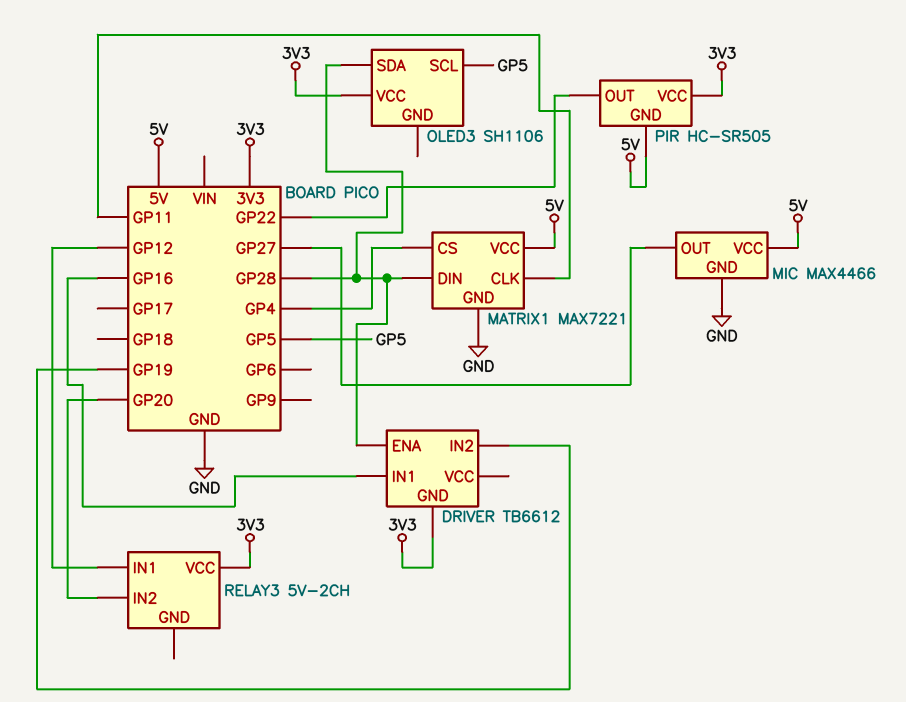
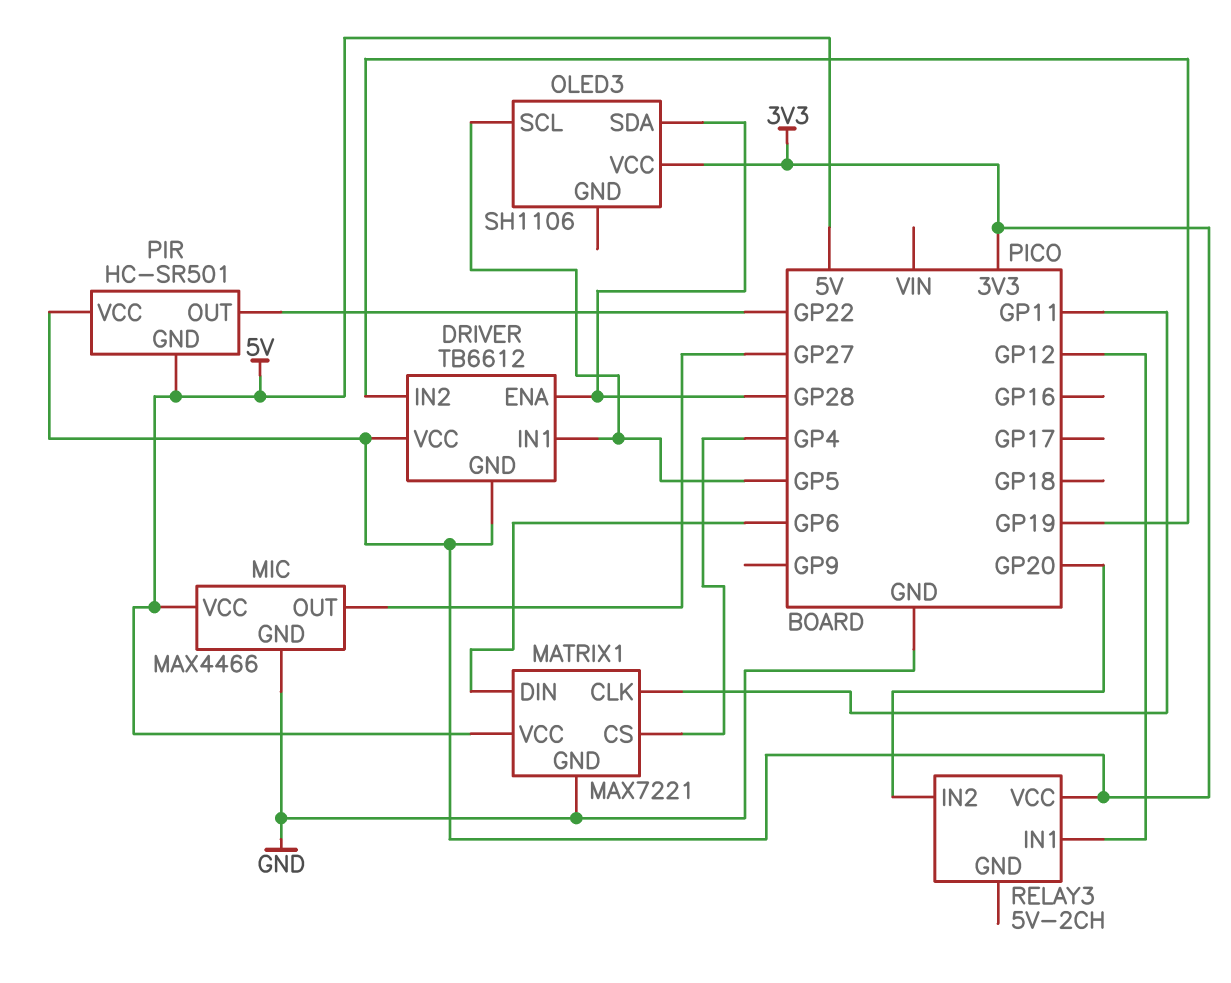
DRIVER pin IN1: GP16 -> GP5
DRIVER pin VCC: none -> 3V3
MATRIX1 pin DIN: GP28 -> GP6
PIR: HC-SR505 -> HC-SR501

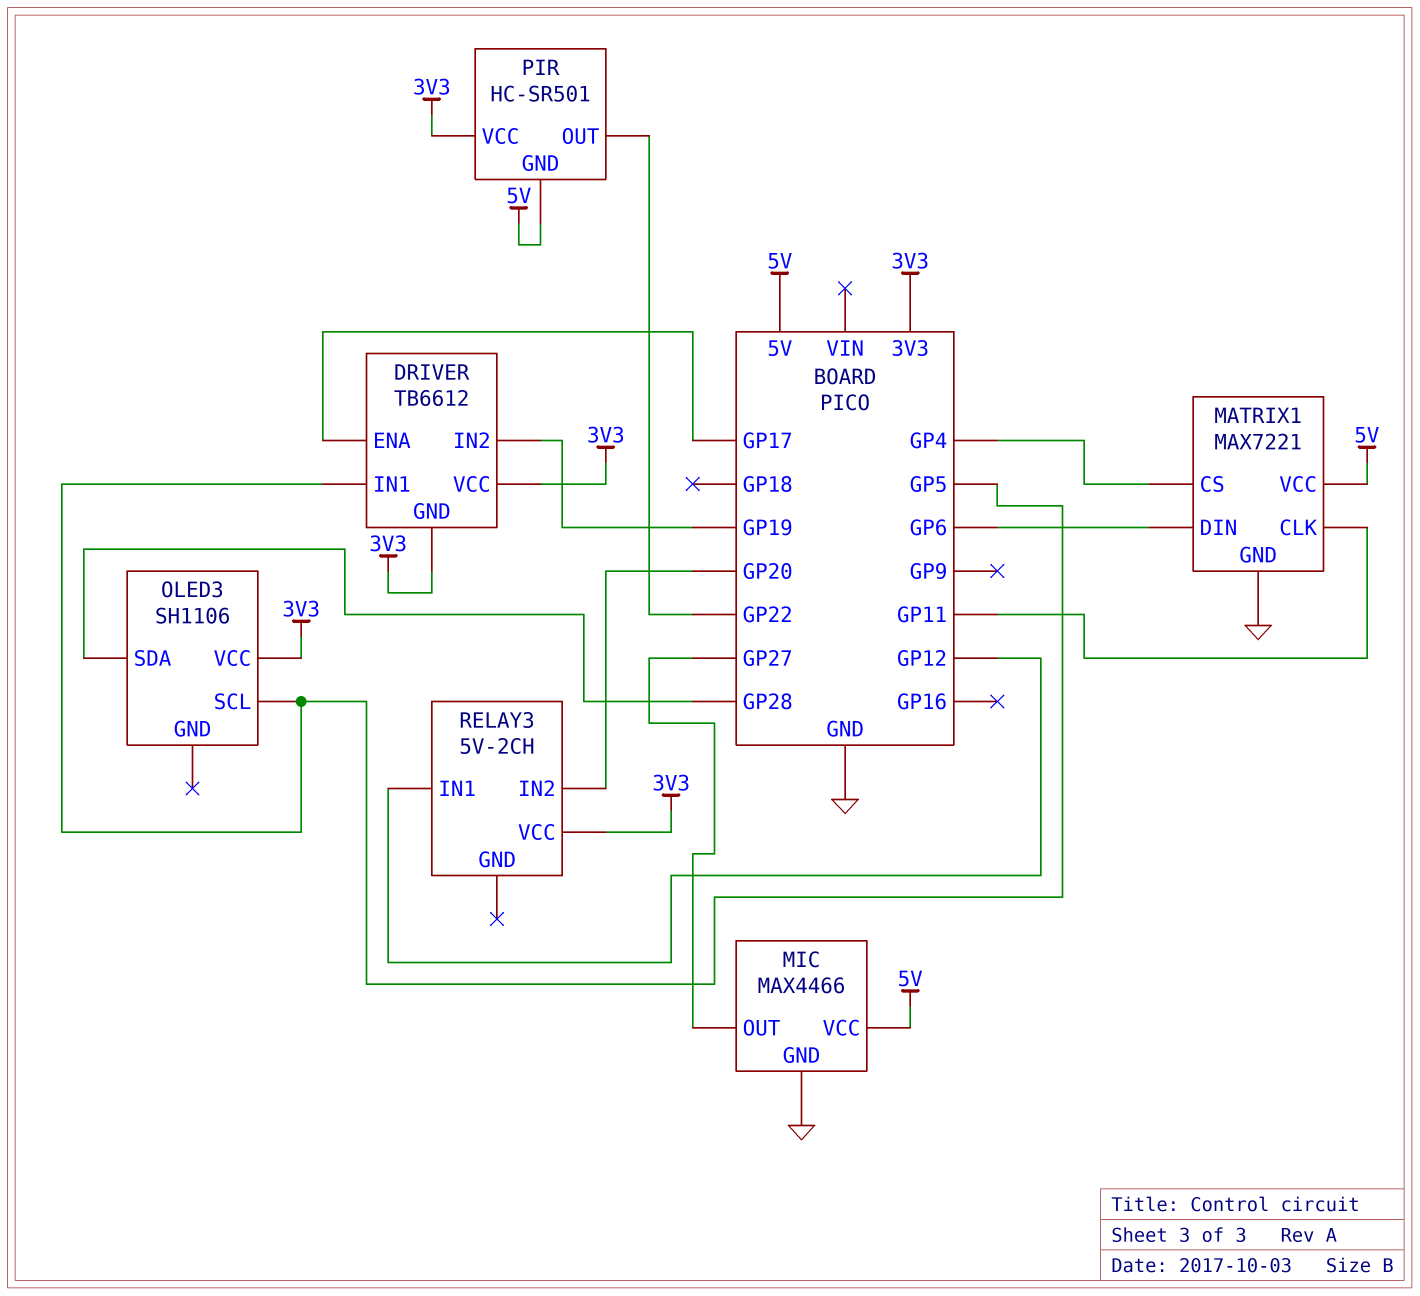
DRIVER pin ENA: GP28 -> GP17

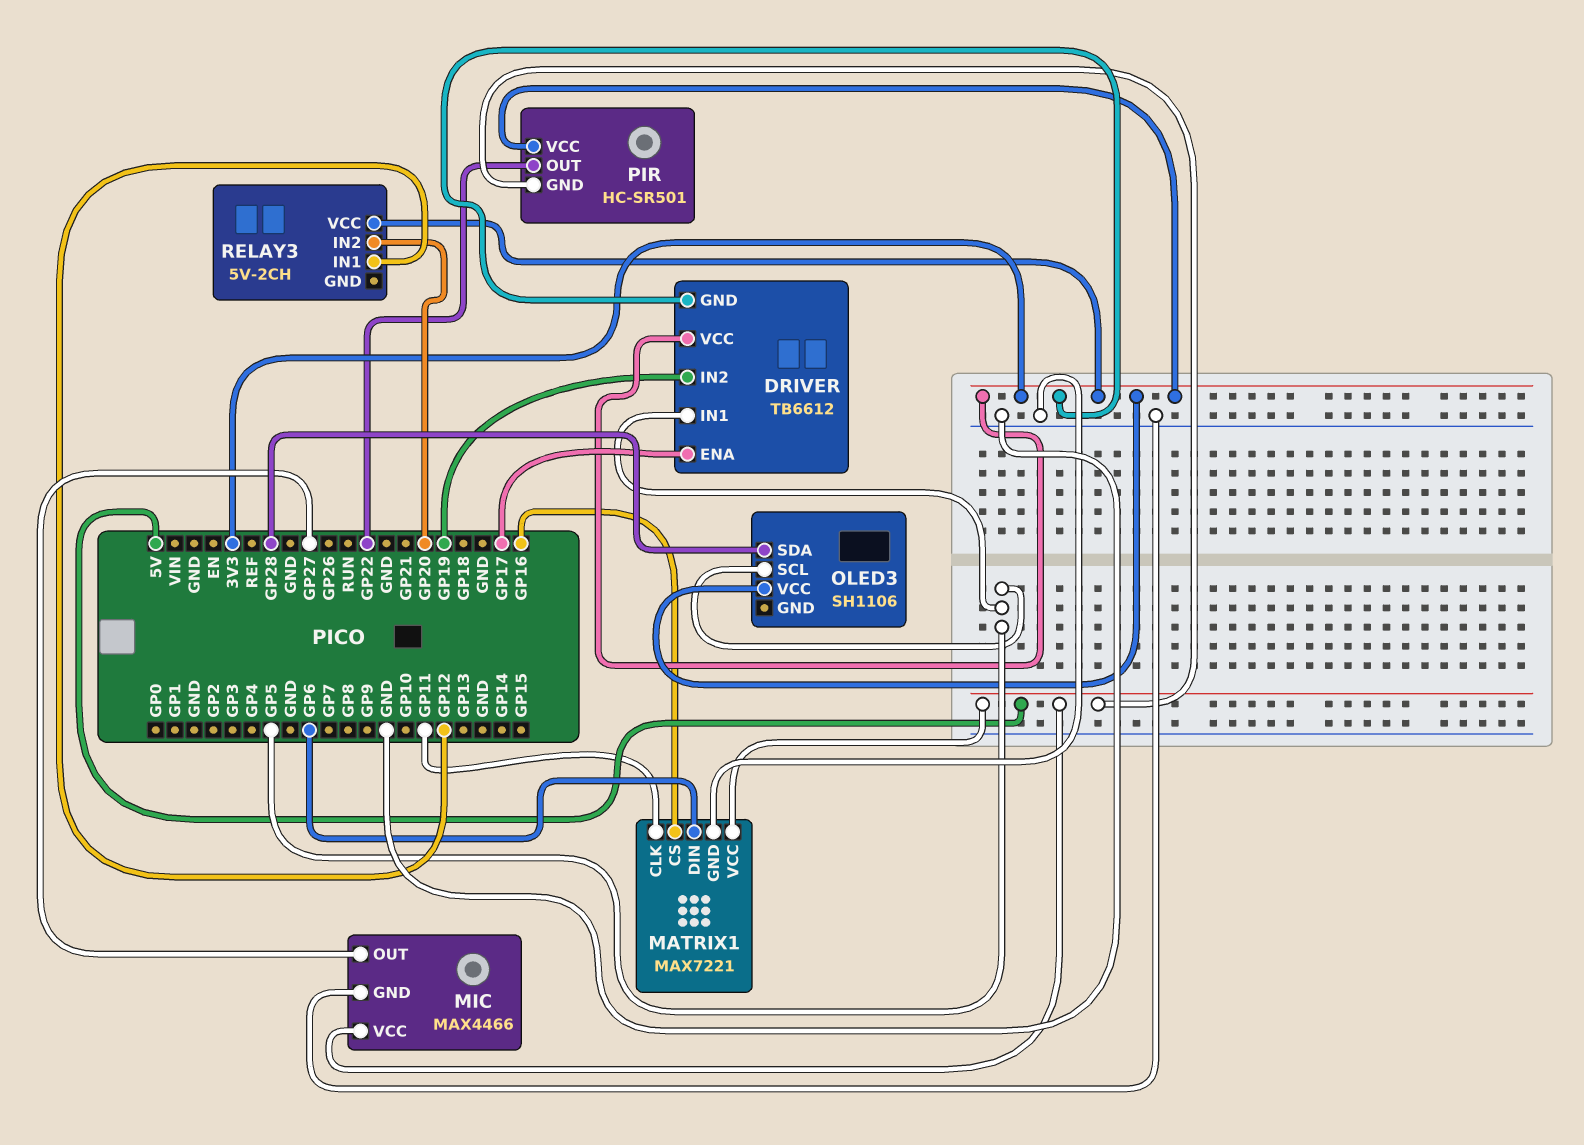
MATRIX1 pin CS: GP4 -> GP16

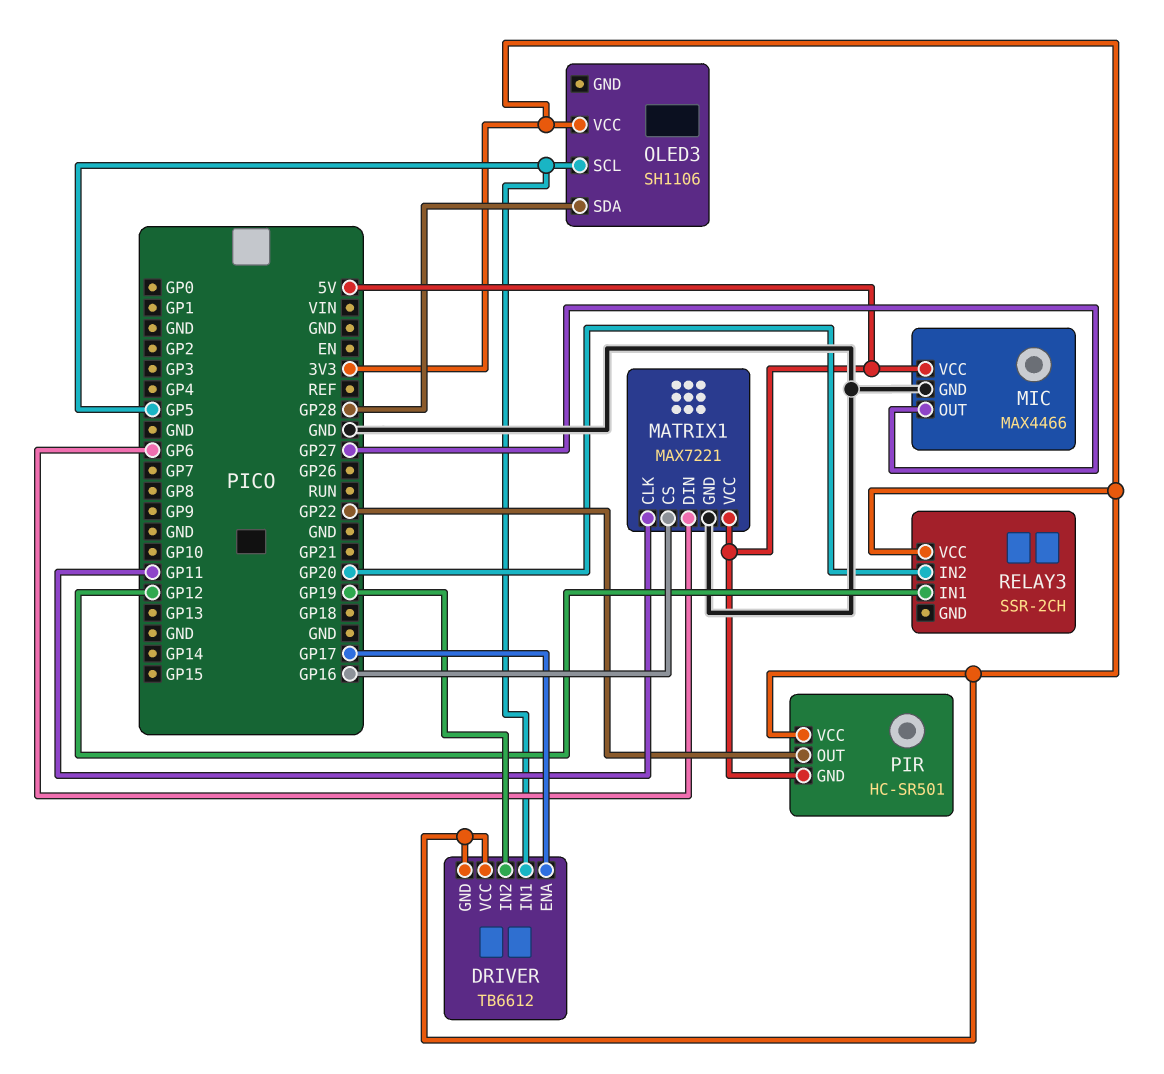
RELAY3: 5V-2CH -> SSR-2CH

